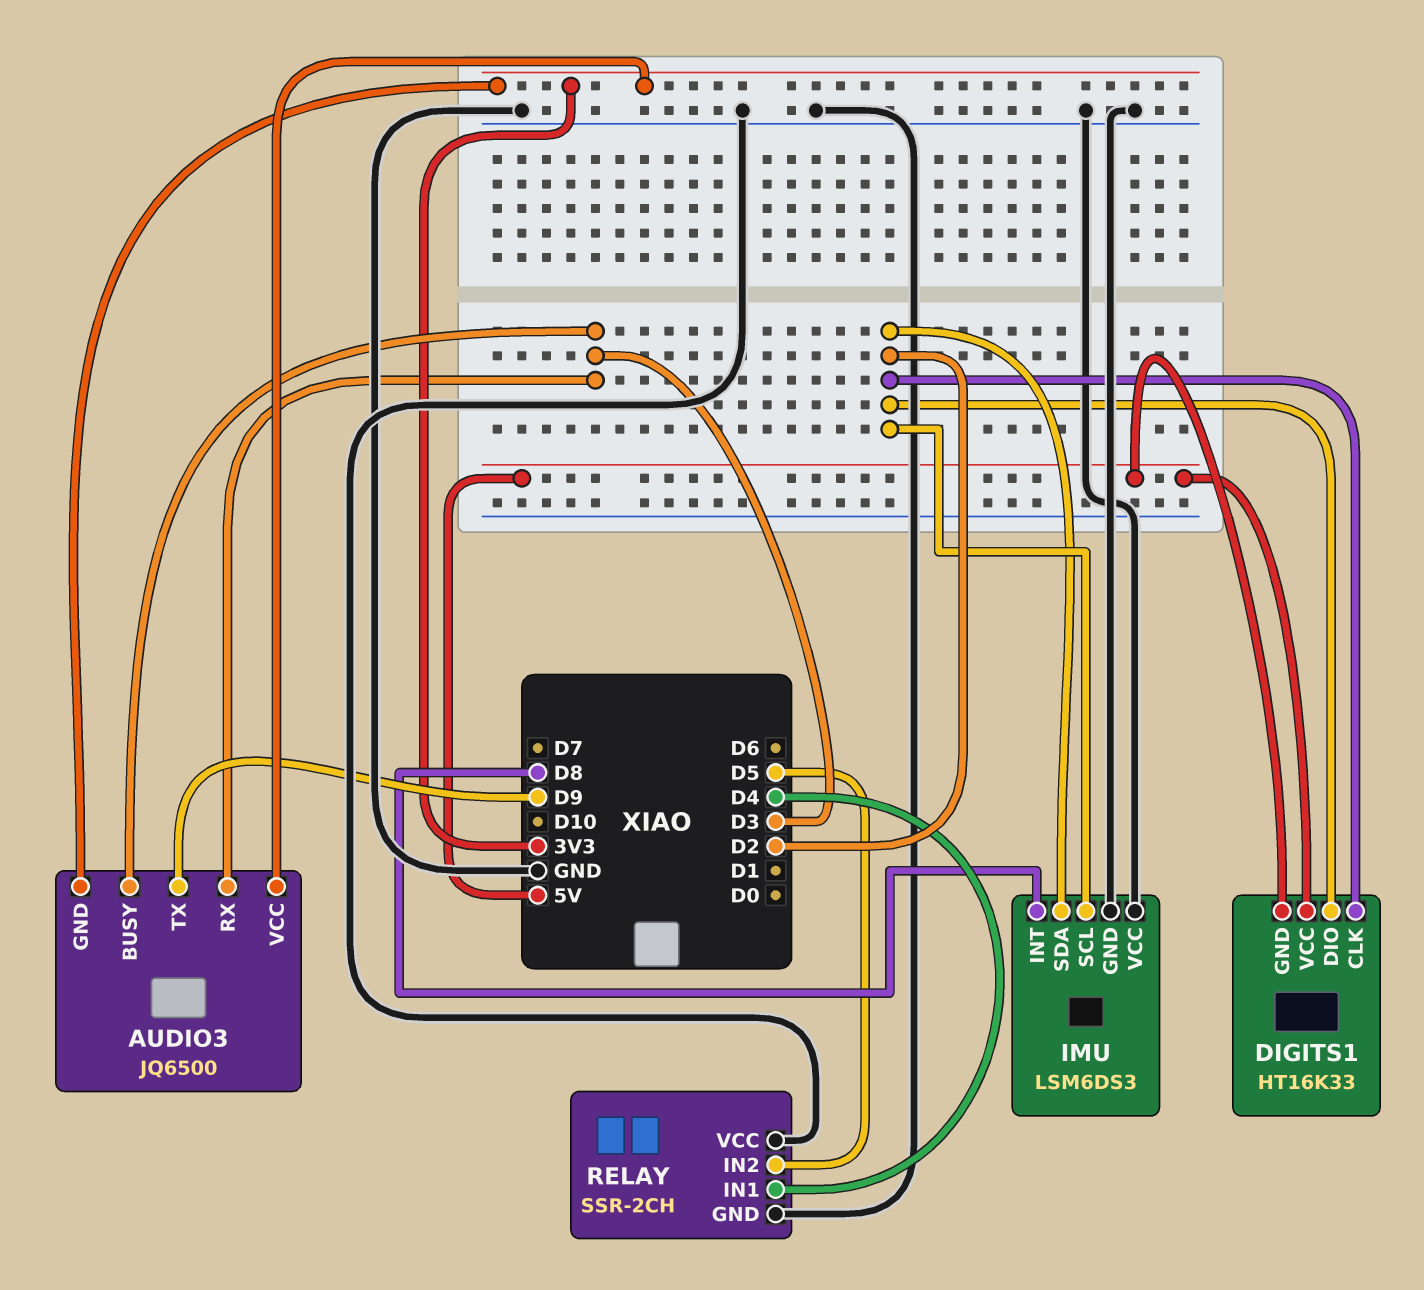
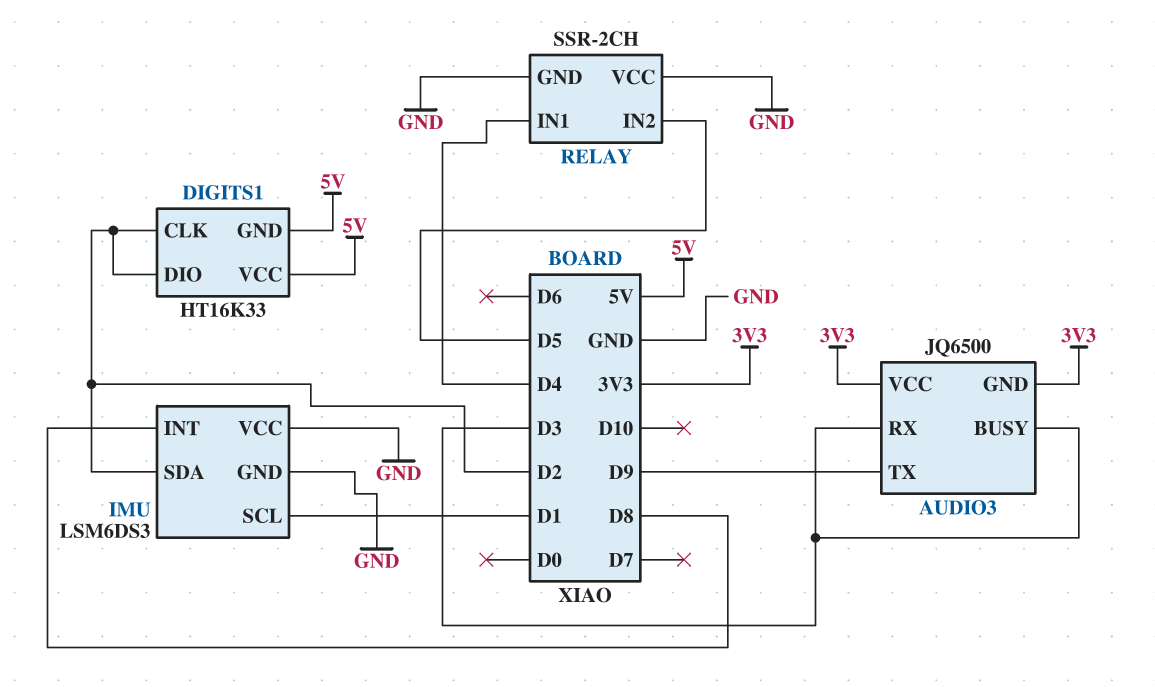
IMU pin SCL: D2 -> D1

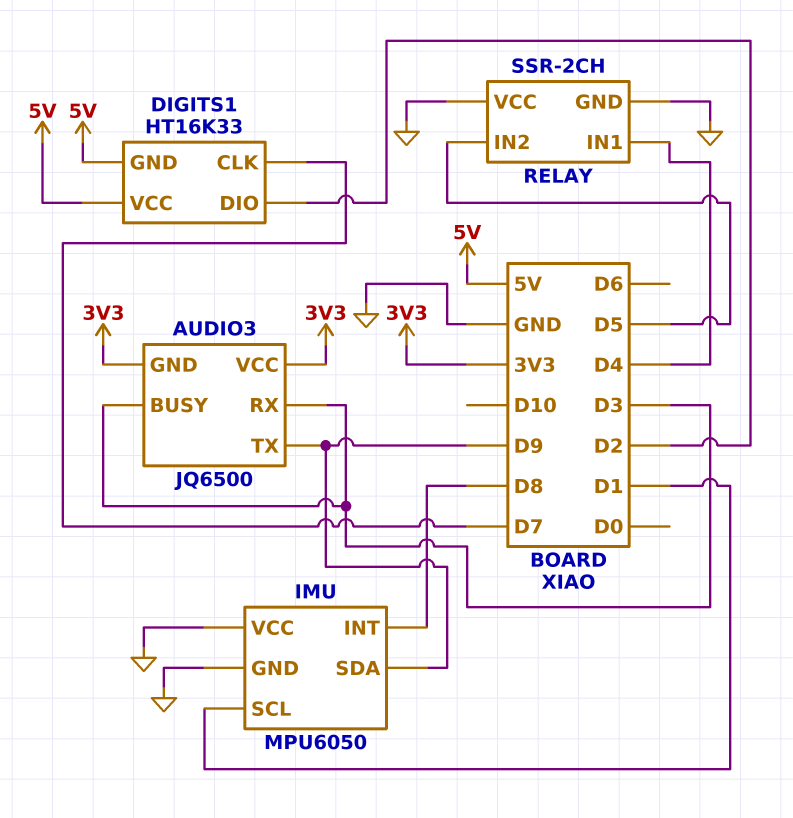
DIGITS1 pin CLK: D2 -> D7
IMU: LSM6DS3 -> MPU6050
IMU pin SDA: D2 -> D9

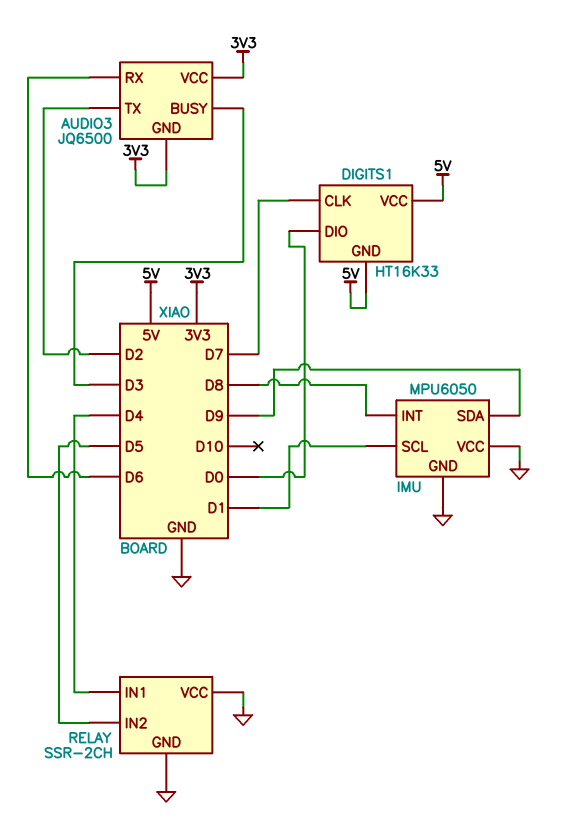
AUDIO3 pin RX: D3 -> D6
AUDIO3 pin TX: D9 -> D2
DIGITS1 pin DIO: D2 -> D0

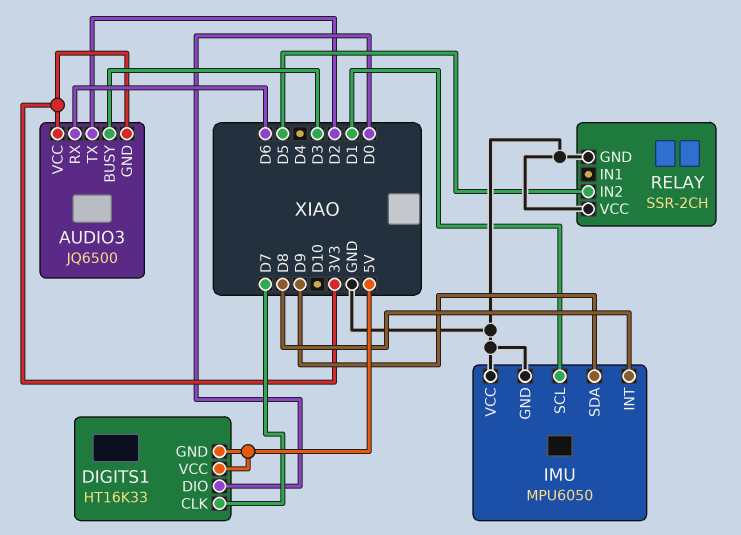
RELAY pin IN1: D4 -> none

